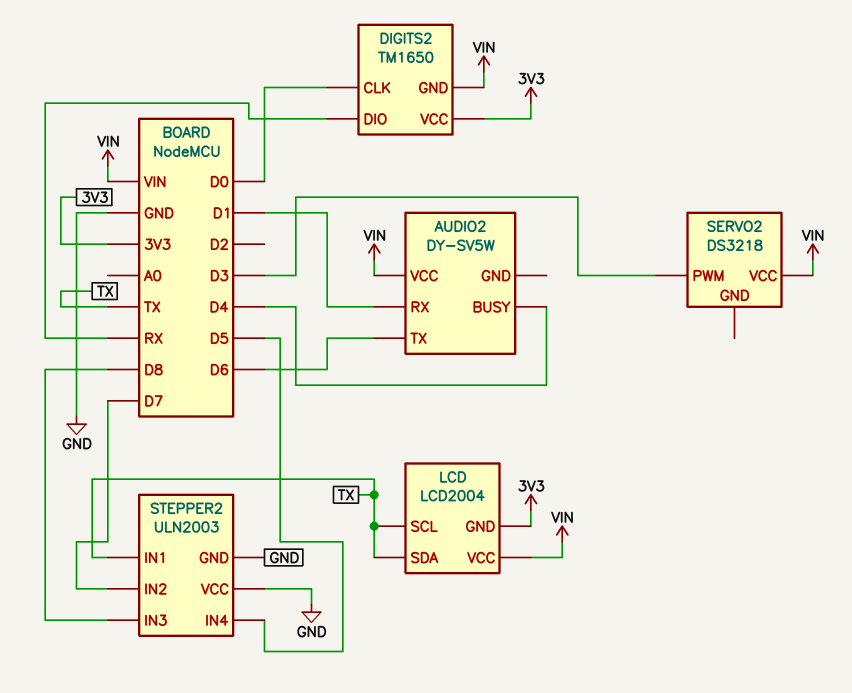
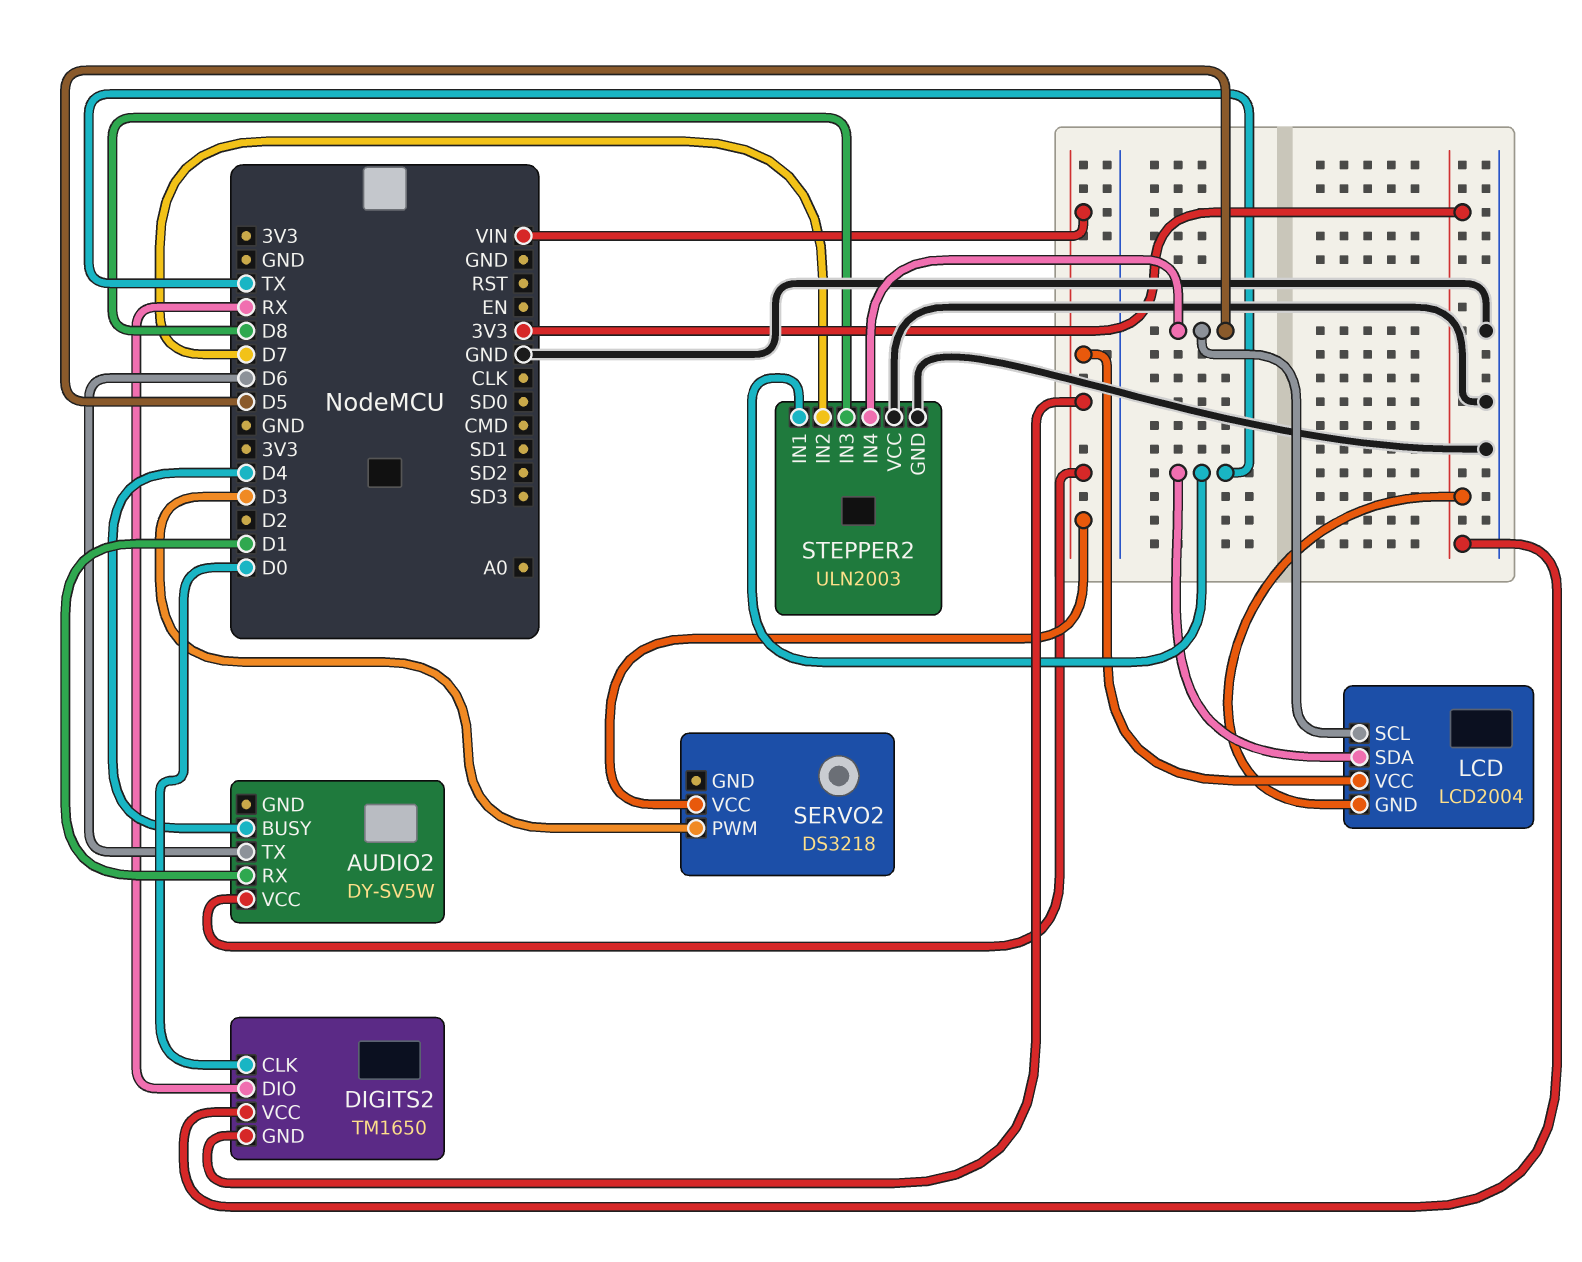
LCD pin SCL: TX -> D5

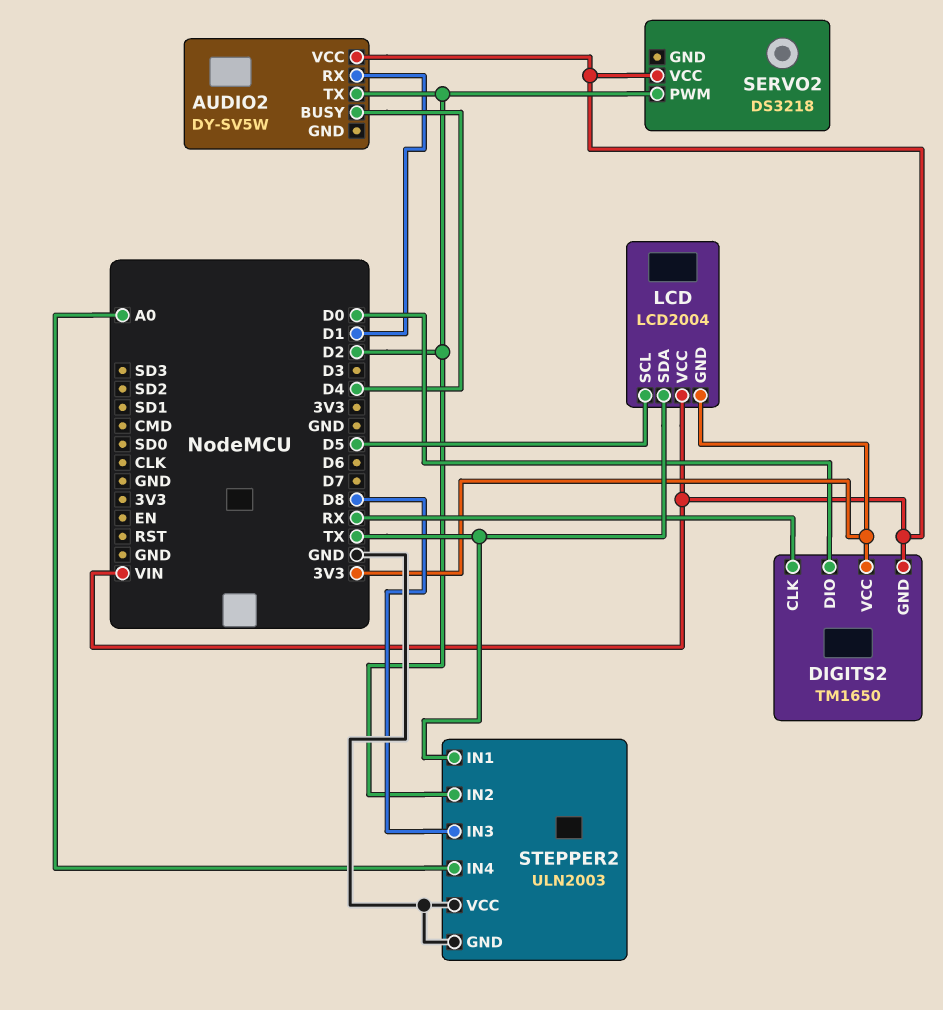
AUDIO2 pin TX: D6 -> D2
DIGITS2 pin CLK: D0 -> RX
DIGITS2 pin DIO: RX -> D0
SERVO2 pin PWM: D3 -> D2
STEPPER2 pin IN2: D7 -> D2
STEPPER2 pin IN4: D5 -> A0

